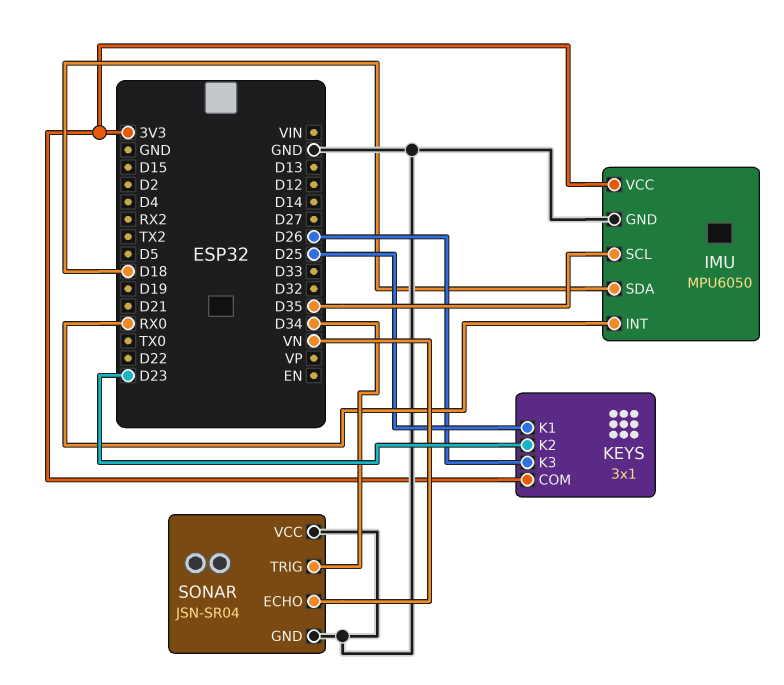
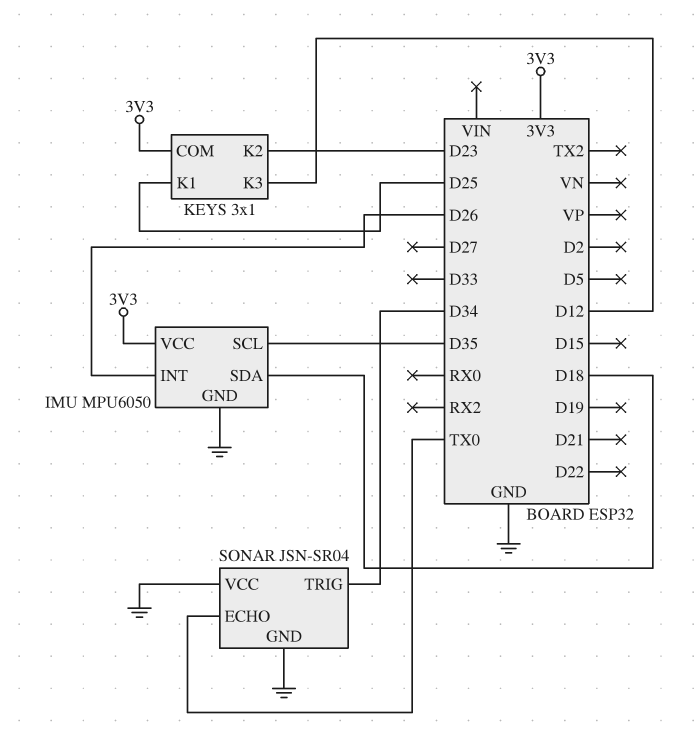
IMU pin INT: RX0 -> D26
KEYS pin K3: D26 -> D12
SONAR pin ECHO: VN -> TX0

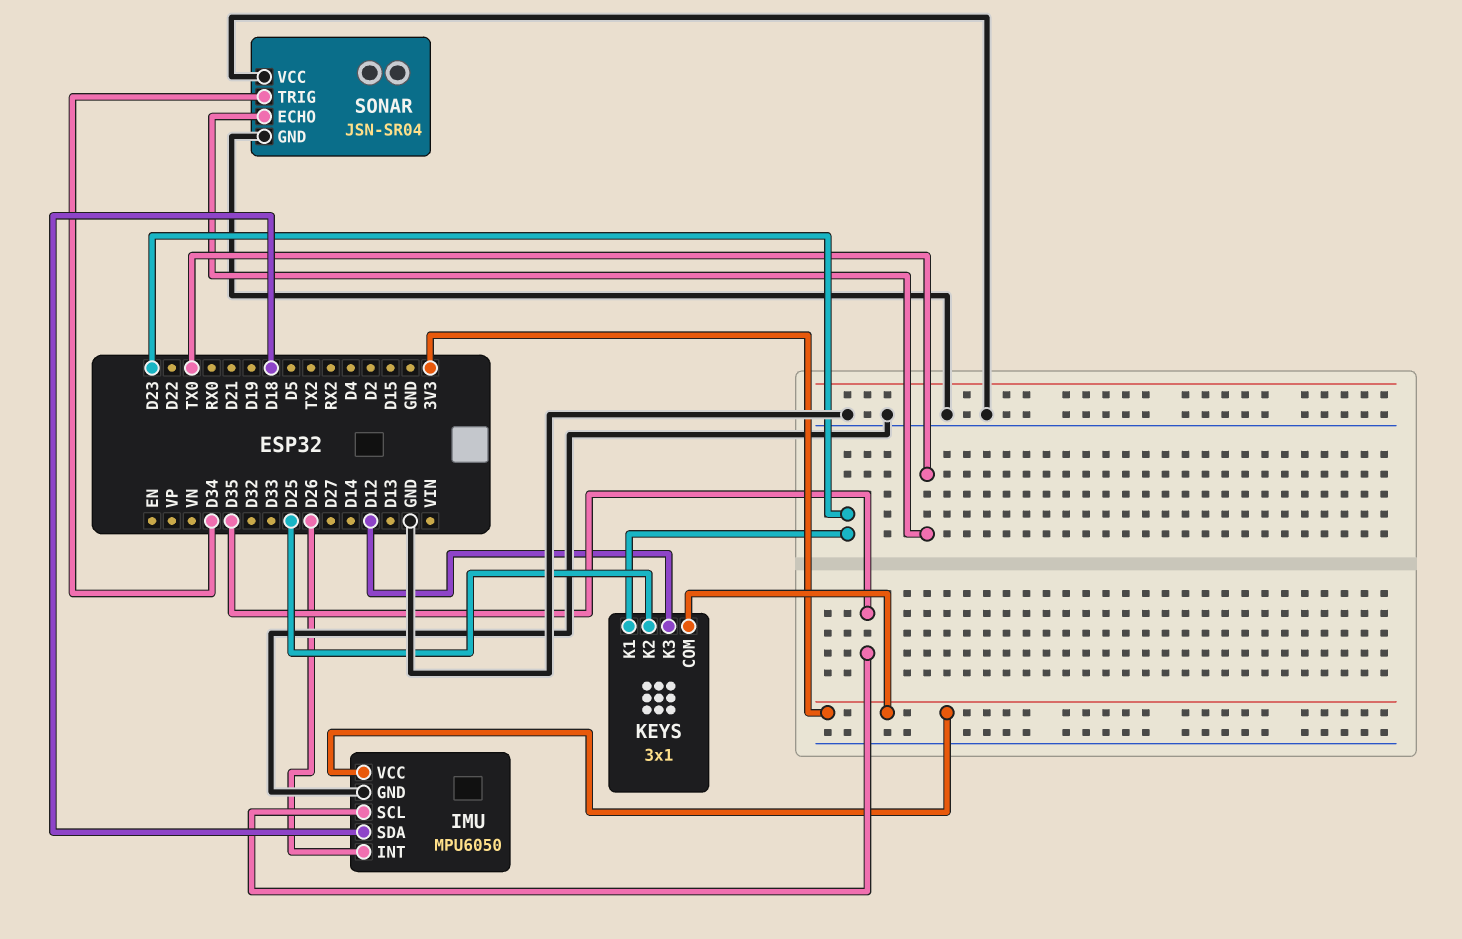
KEYS pin K1: D25 -> D23
KEYS pin K2: D23 -> D25

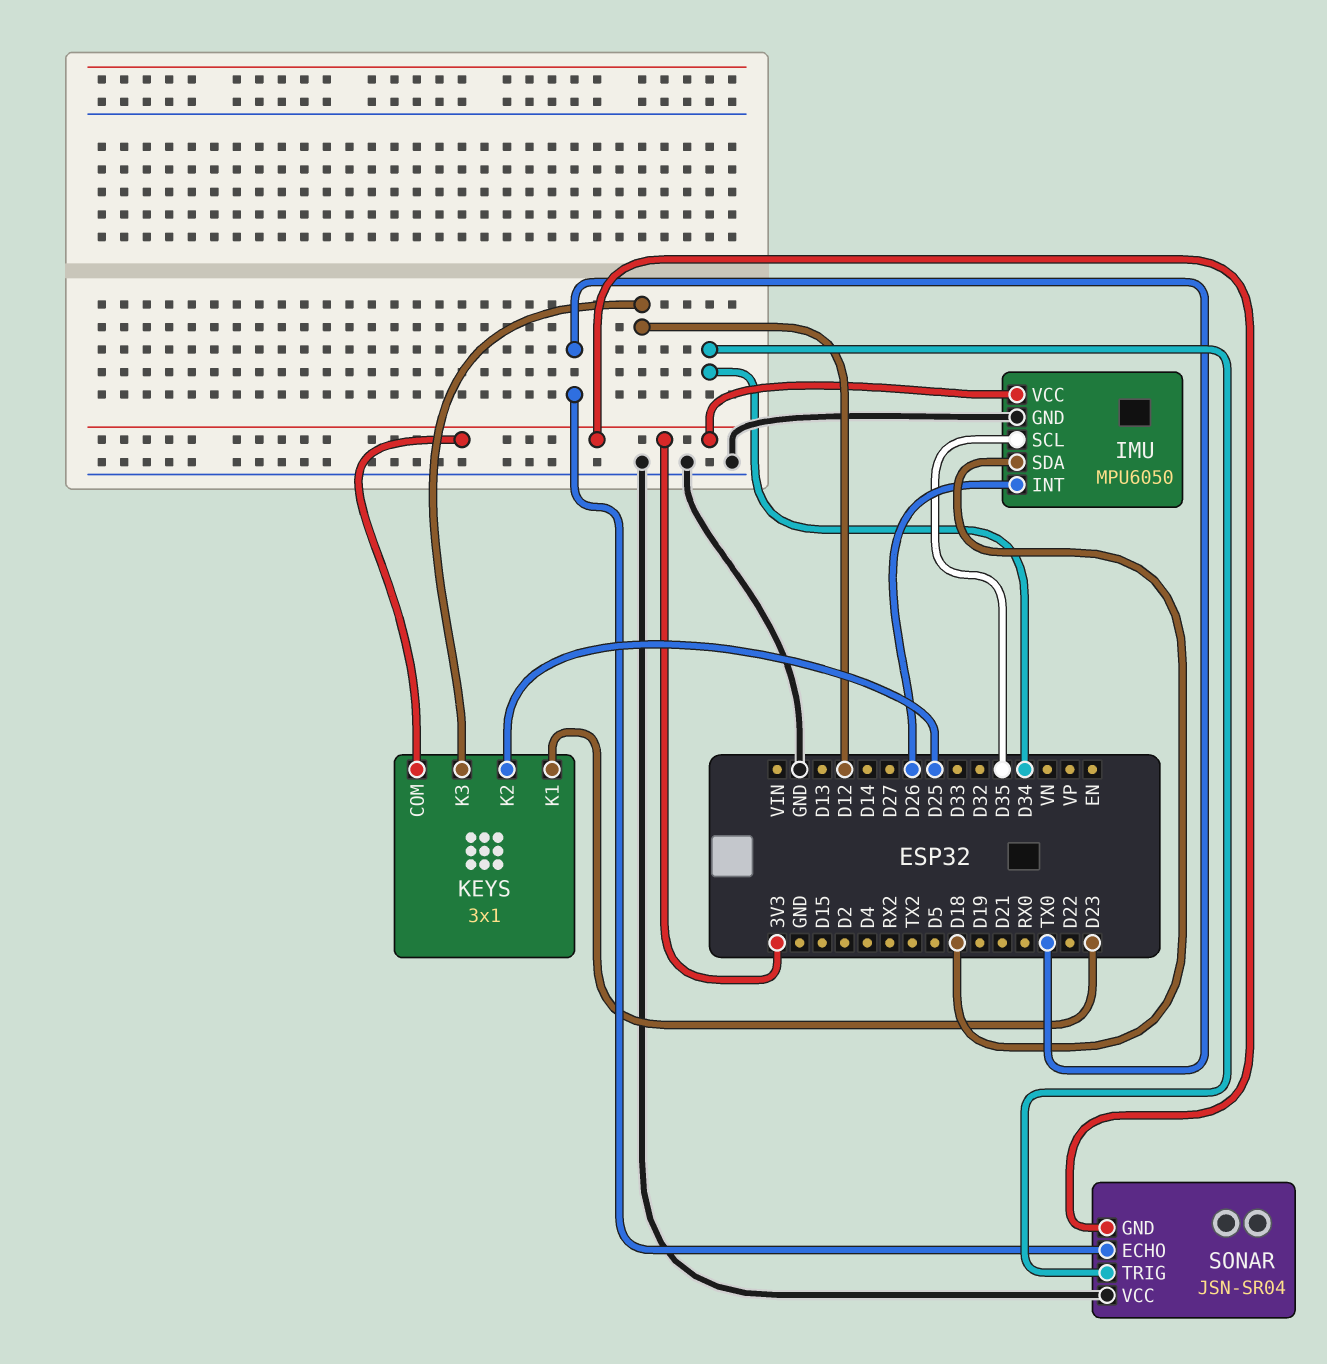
SONAR pin GND: GND -> 3V3

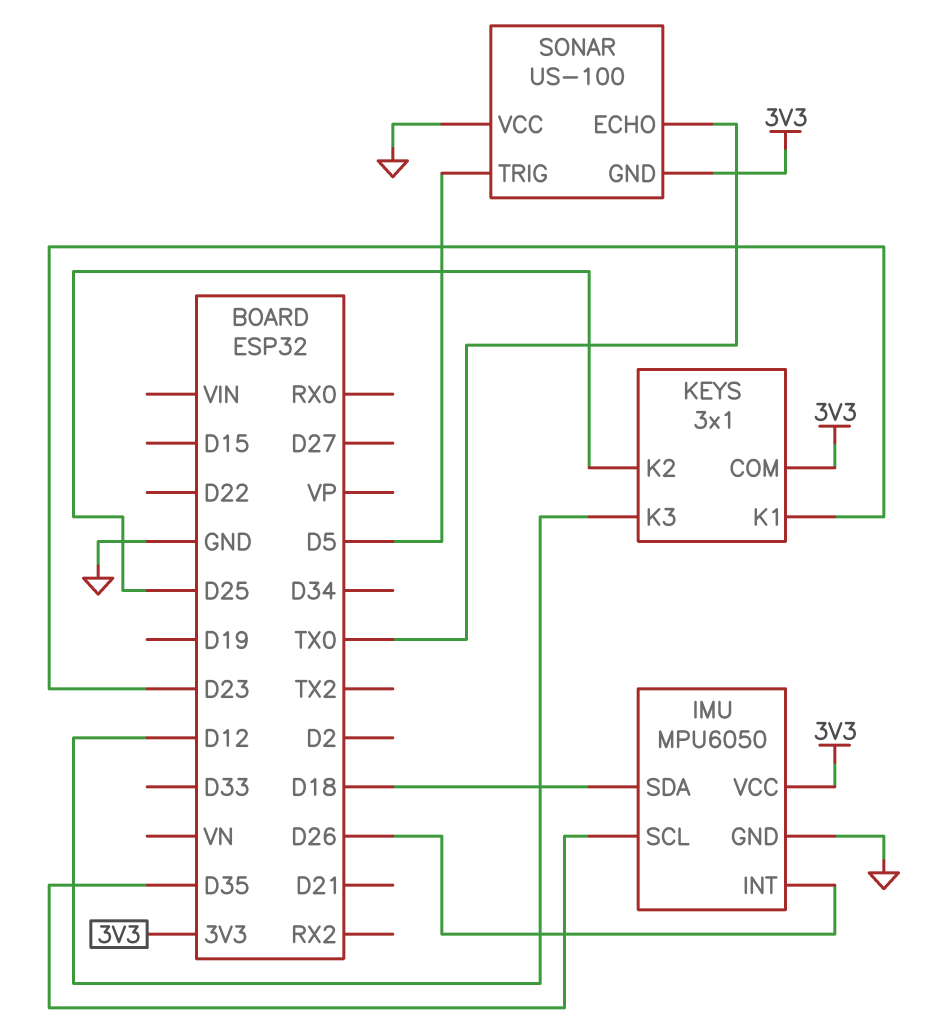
SONAR: JSN-SR04 -> US-100
SONAR pin TRIG: D34 -> D5

